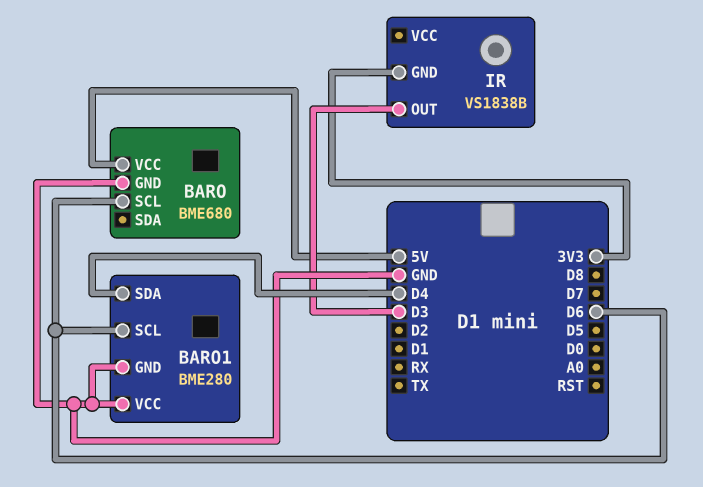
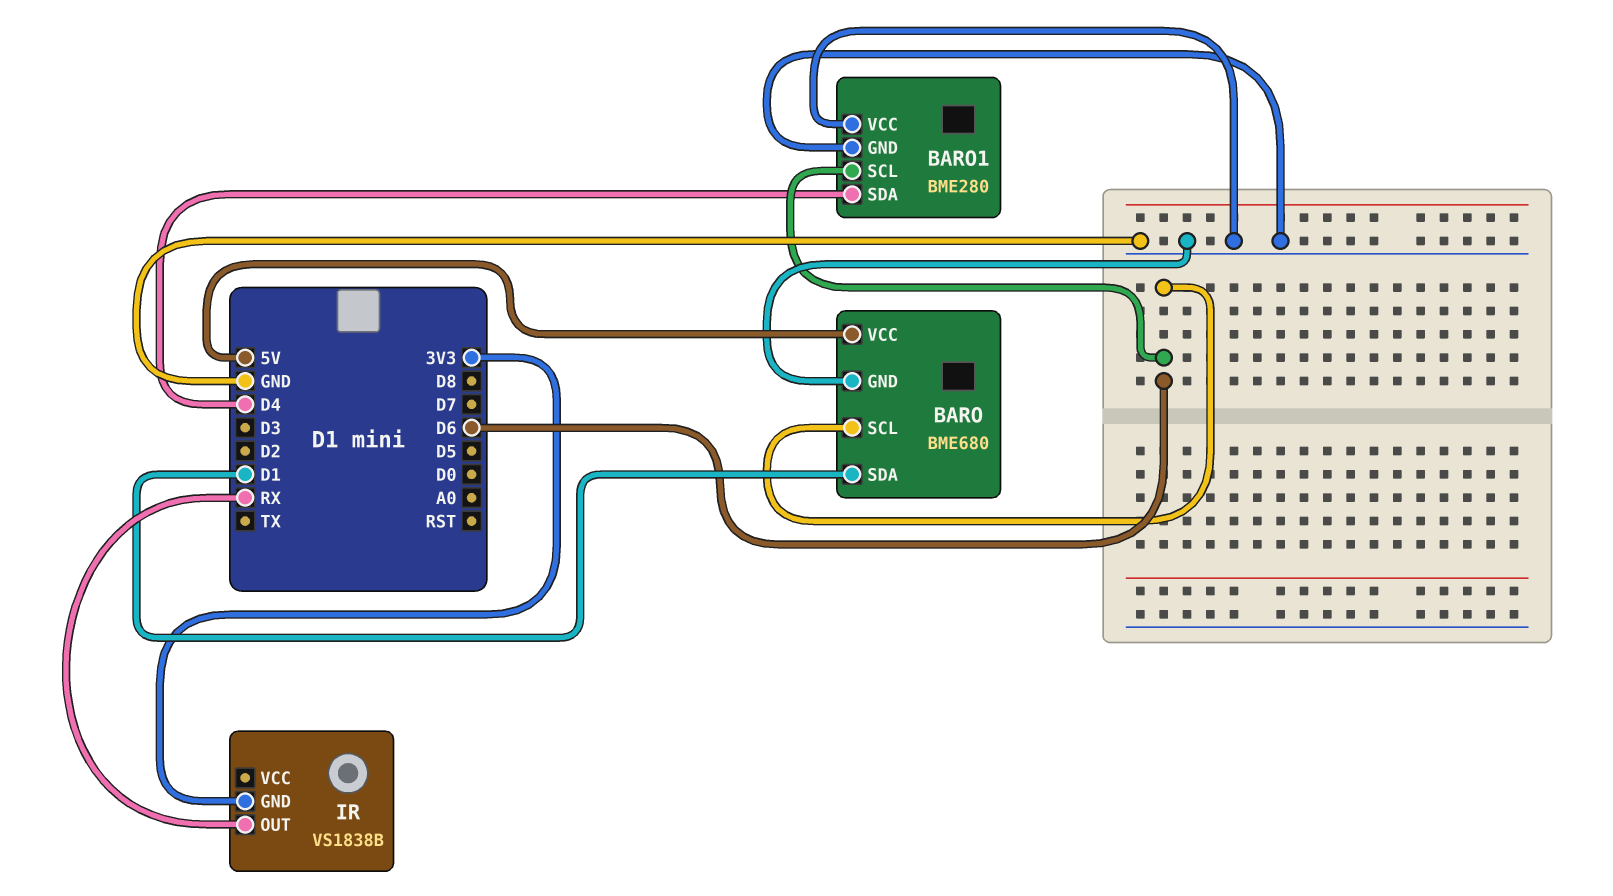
BARO pin SDA: none -> D1
IR pin OUT: D3 -> RX

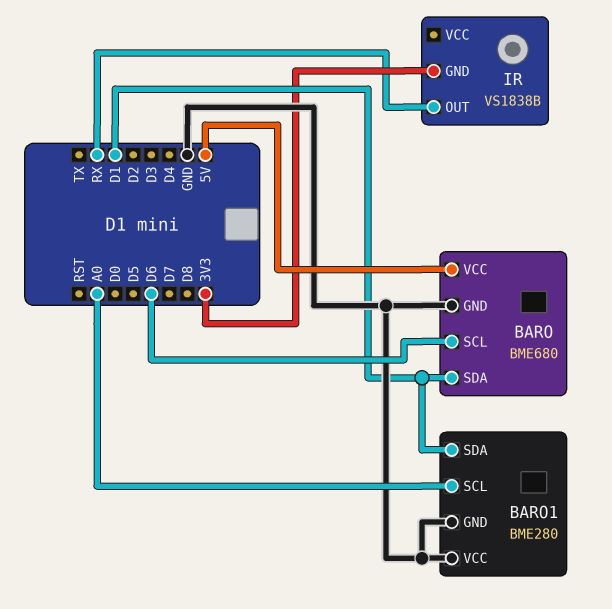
BARO1 pin SCL: D6 -> A0
BARO1 pin SDA: D4 -> D1

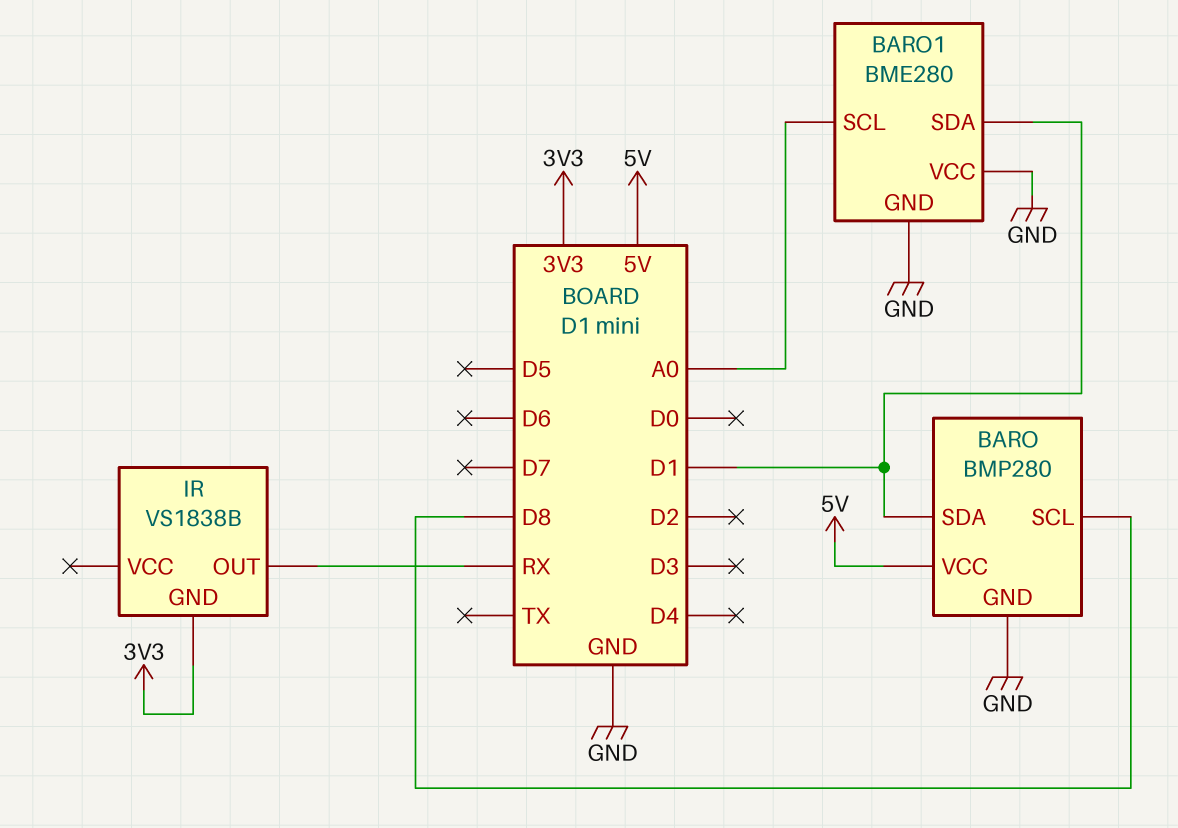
BARO: BME680 -> BMP280
BARO pin SCL: D6 -> D8

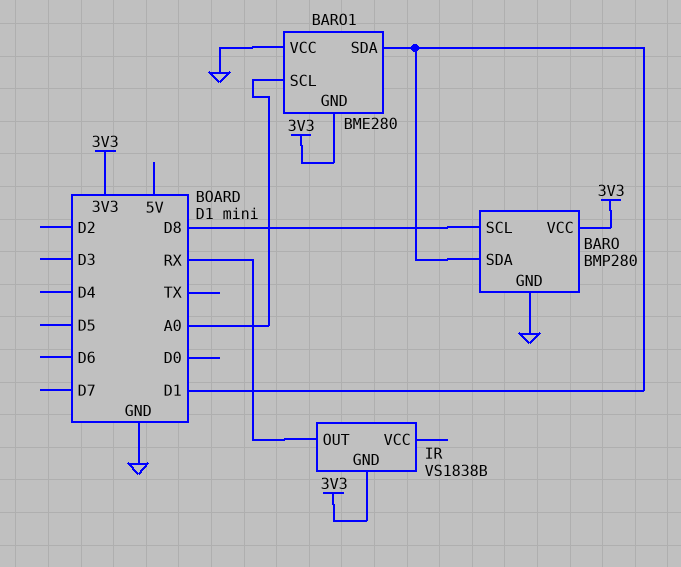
BARO pin VCC: 5V -> 3V3
BARO1 pin GND: GND -> 3V3

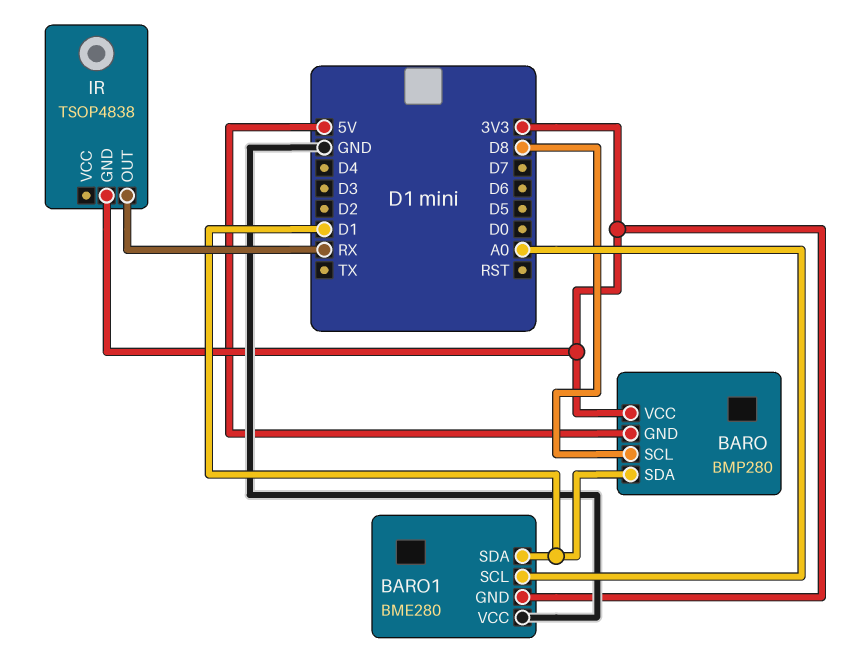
BARO pin GND: GND -> 5V
IR: VS1838B -> TSOP4838

